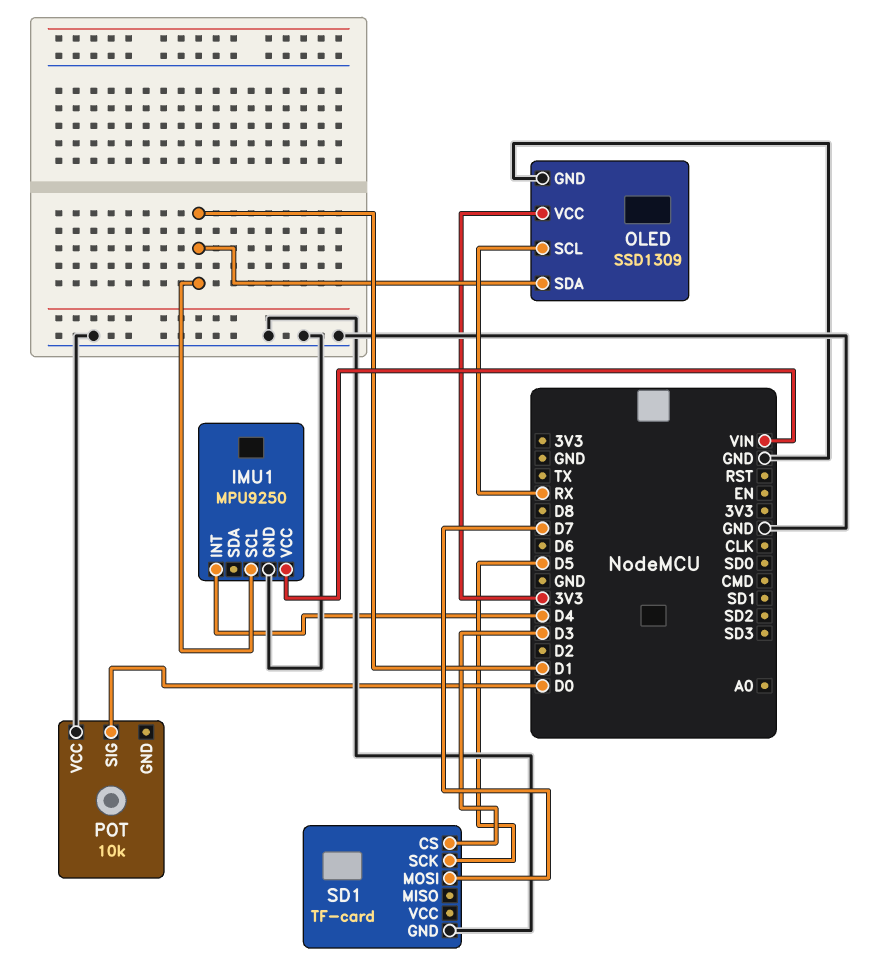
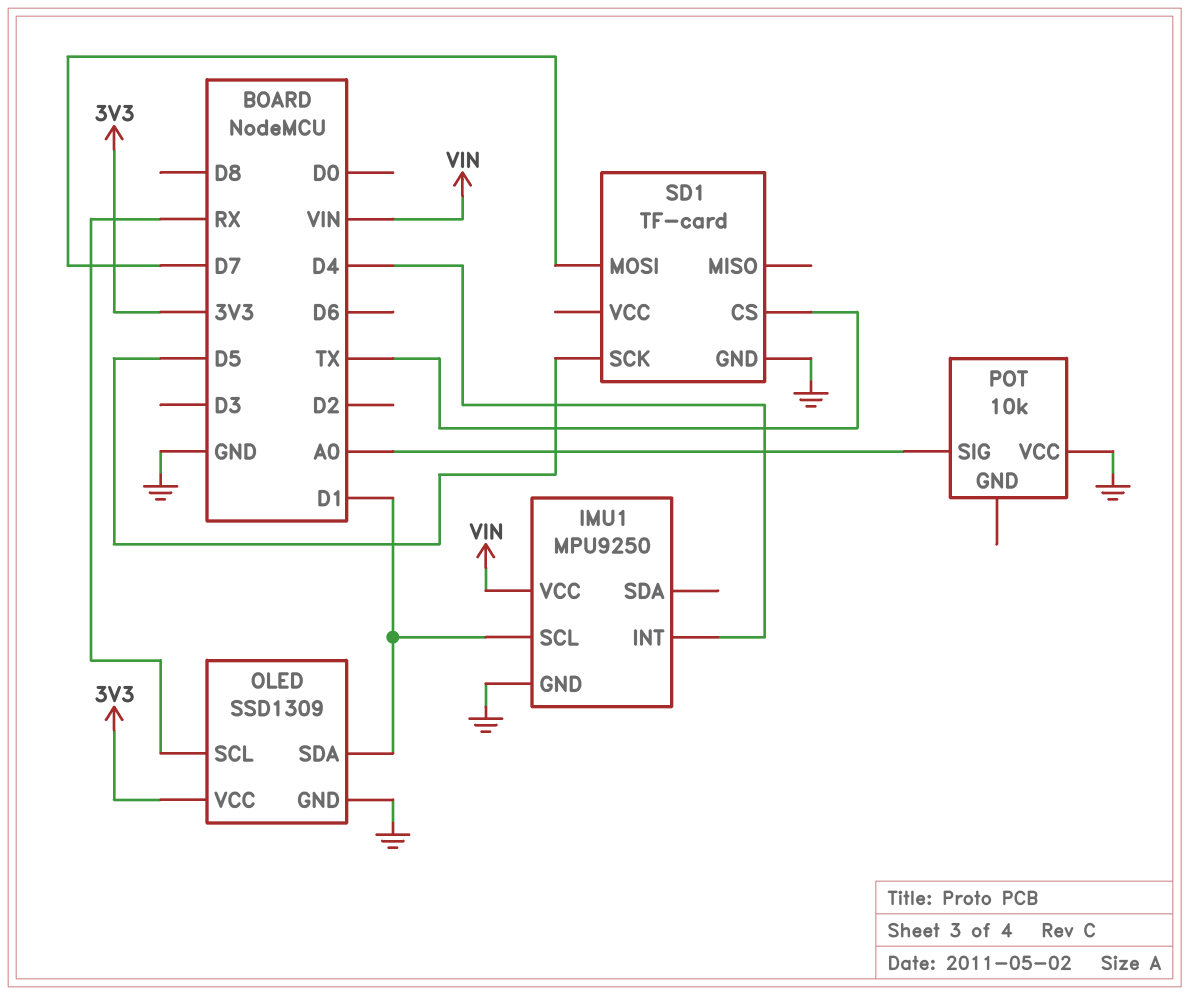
POT pin SIG: D0 -> A0
SD1 pin CS: D3 -> TX

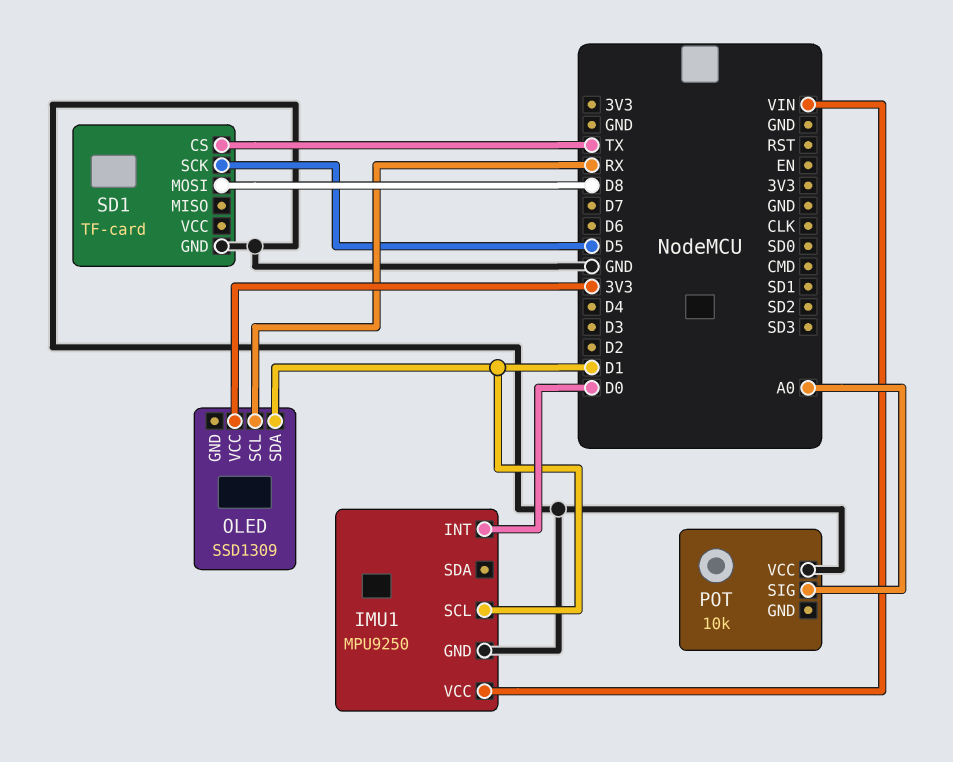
IMU1 pin INT: D4 -> D0
OLED pin GND: GND -> none
SD1 pin MOSI: D7 -> D8

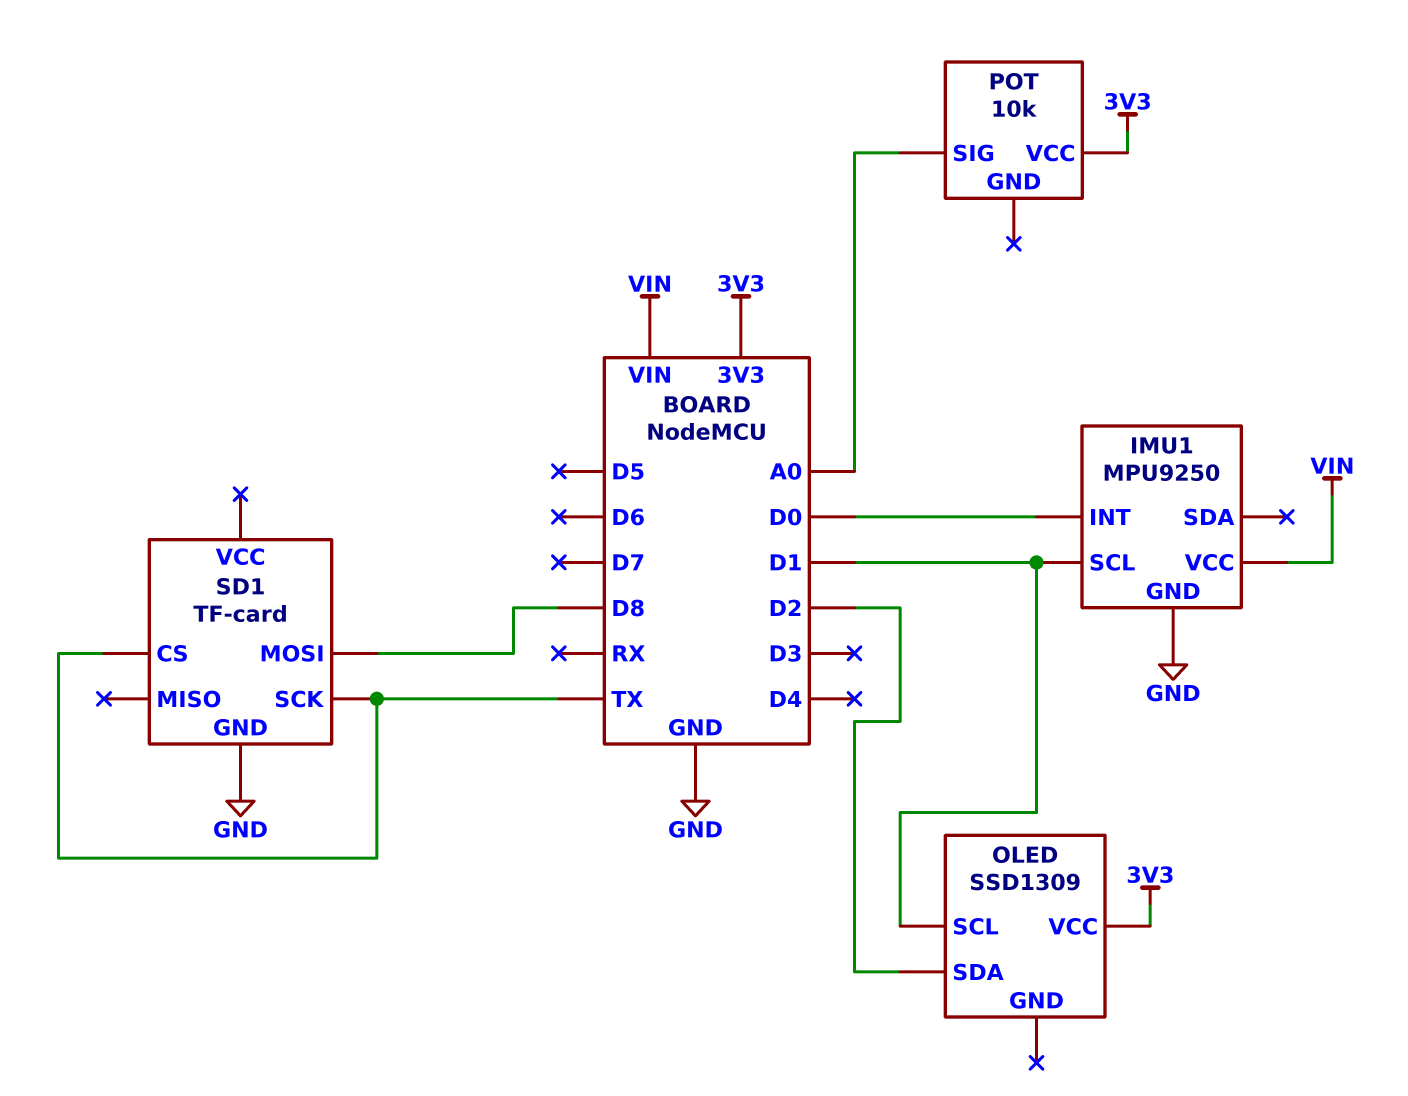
OLED pin SCL: RX -> D1
OLED pin SDA: D1 -> D2
POT pin VCC: GND -> 3V3
SD1 pin SCK: D5 -> TX

